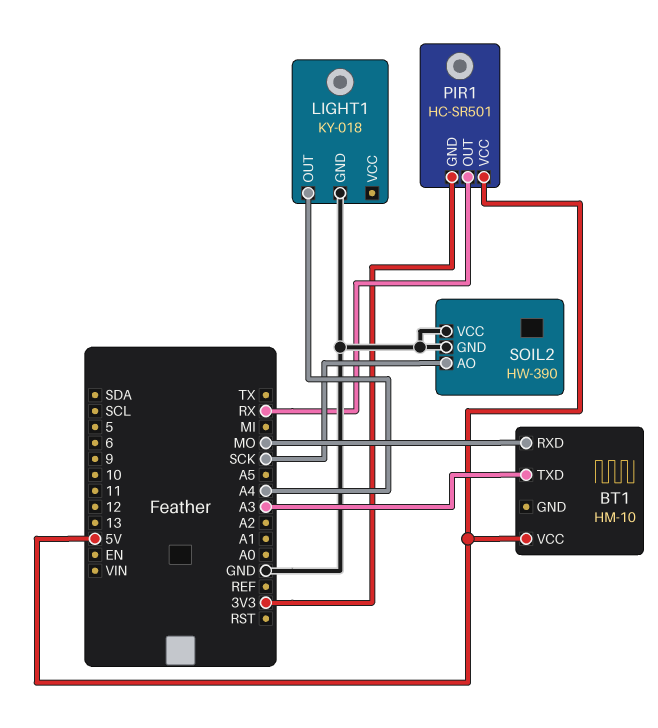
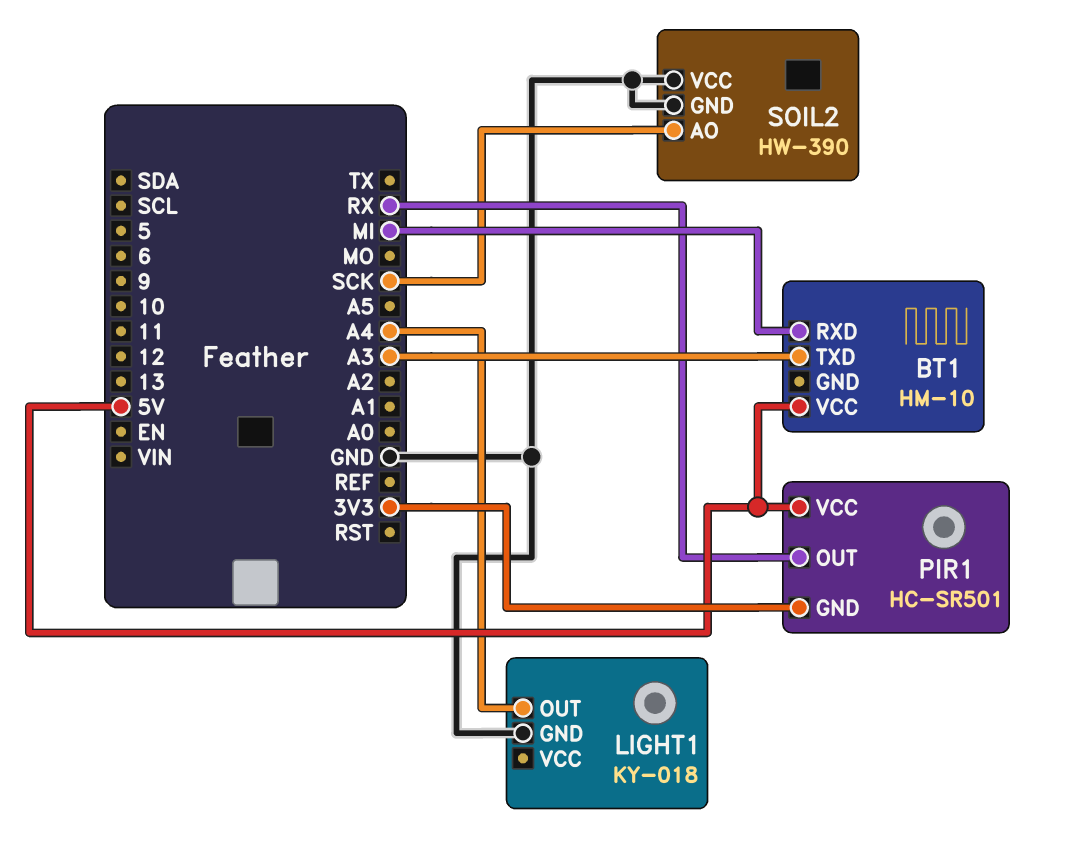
BT1 pin RXD: MO -> MI

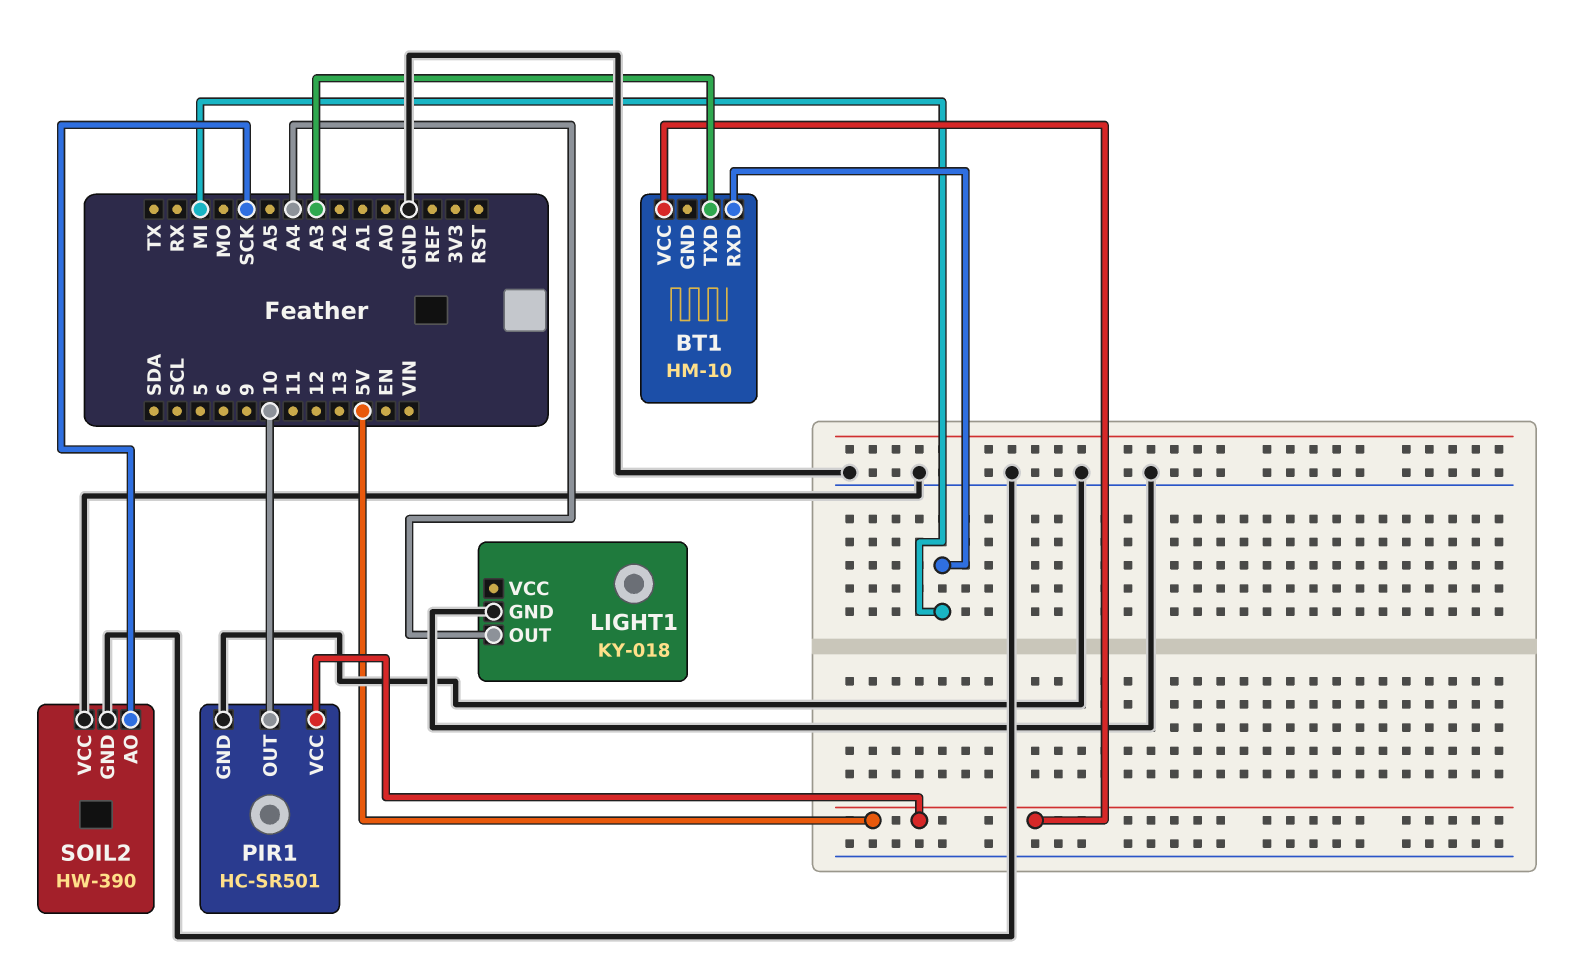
PIR1 pin GND: 3V3 -> GND
PIR1 pin OUT: RX -> 10

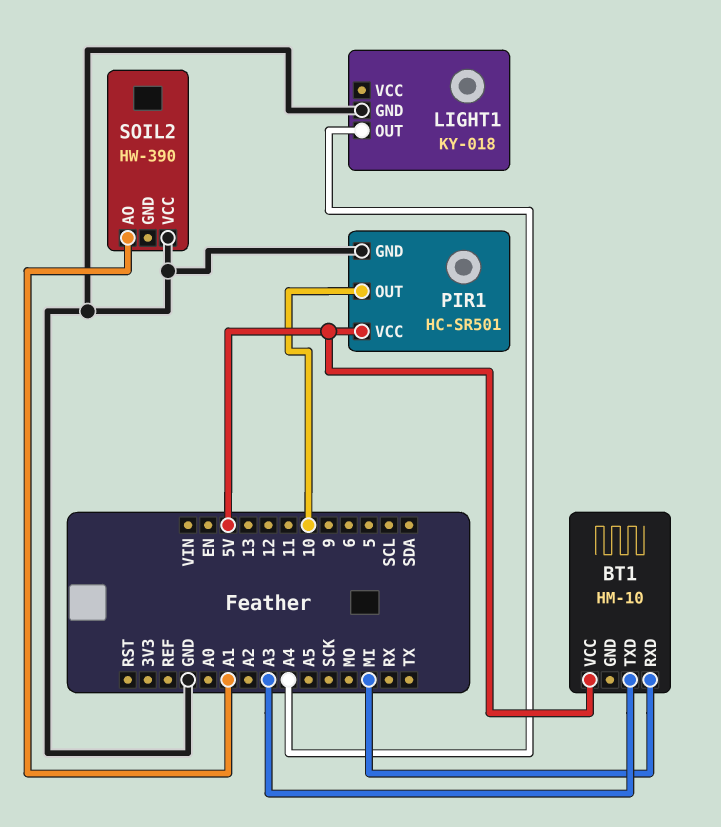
SOIL2 pin AO: SCK -> A1
SOIL2 pin GND: GND -> none

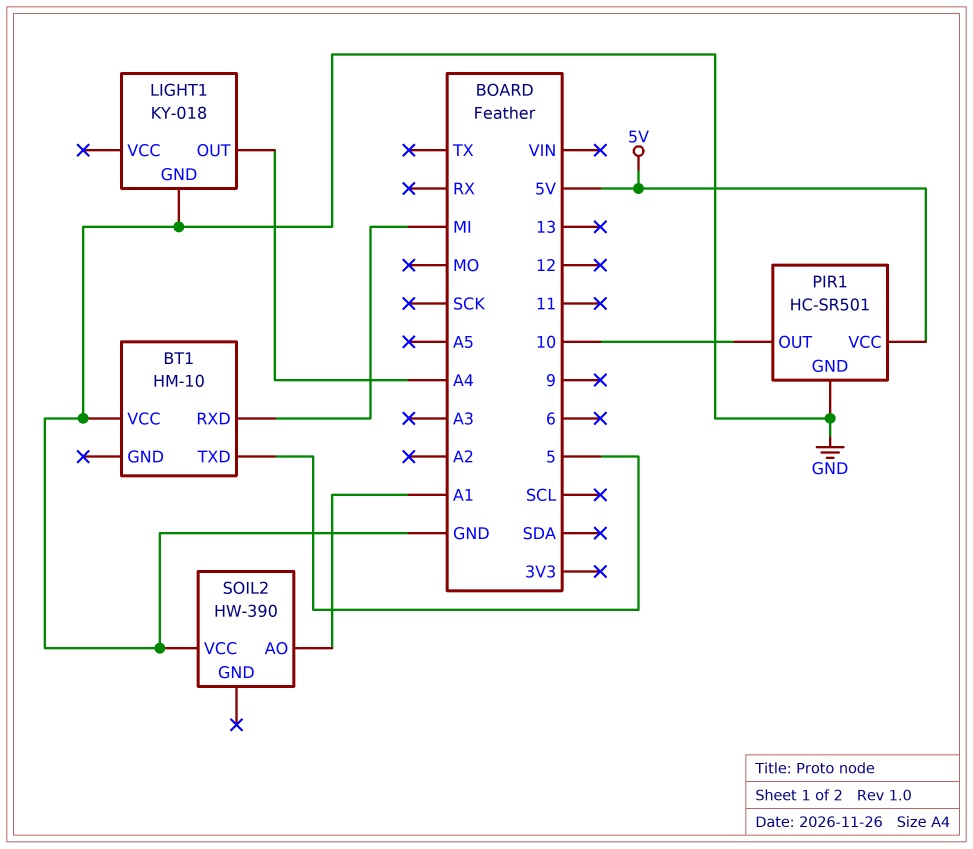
BT1 pin TXD: A3 -> 5
BT1 pin VCC: 5V -> GND

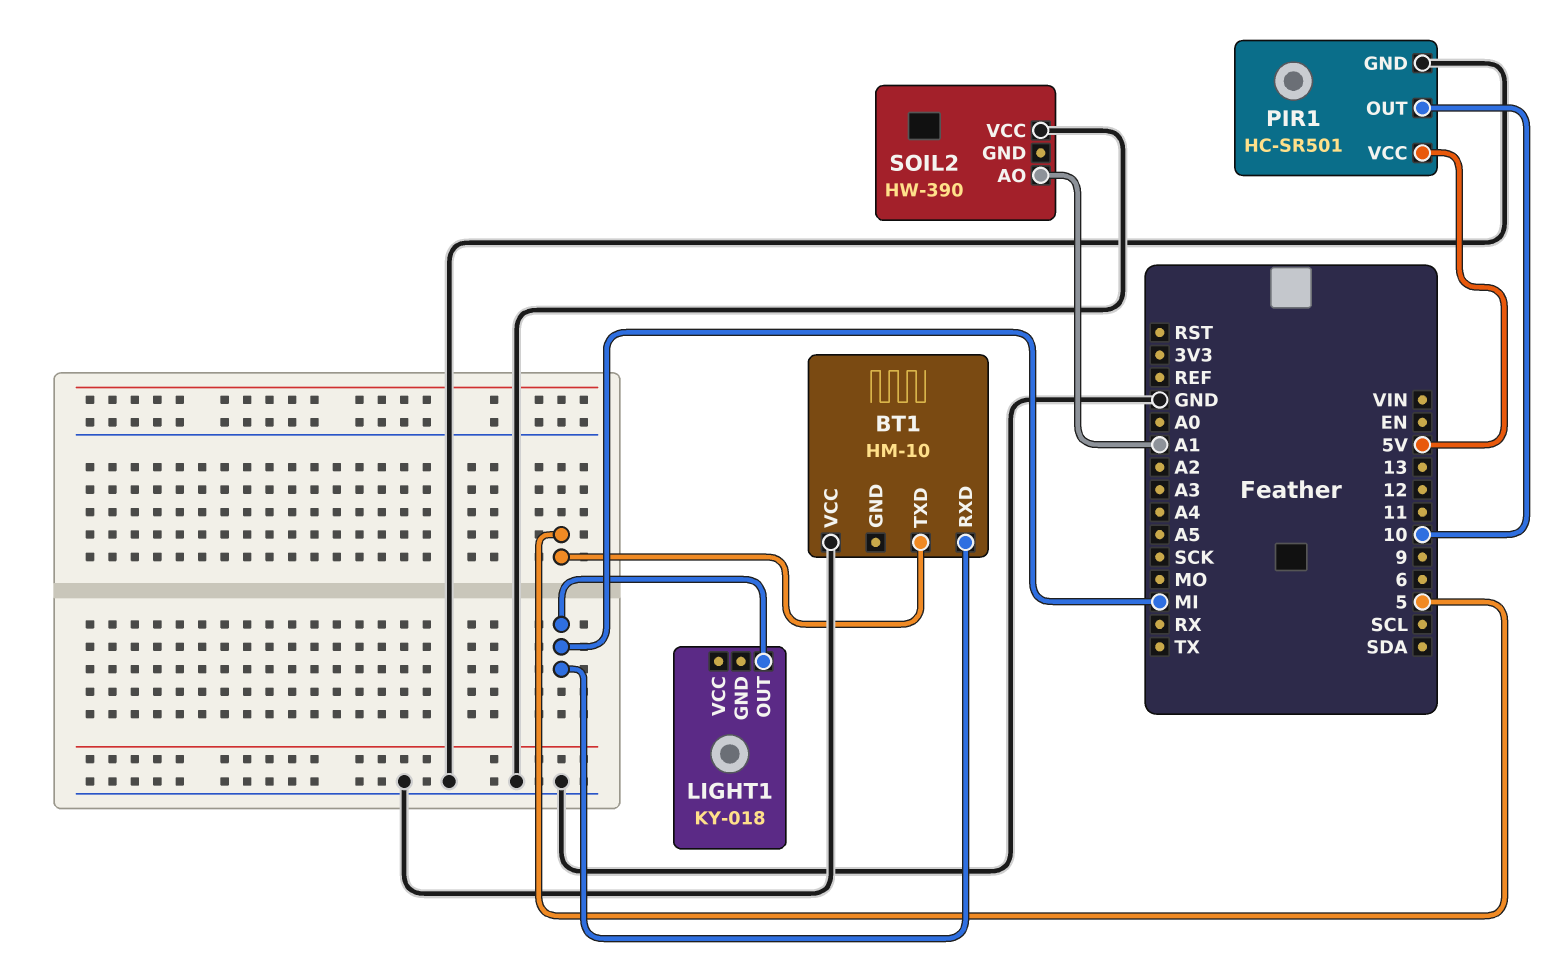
LIGHT1 pin GND: GND -> none
LIGHT1 pin OUT: A4 -> MI

